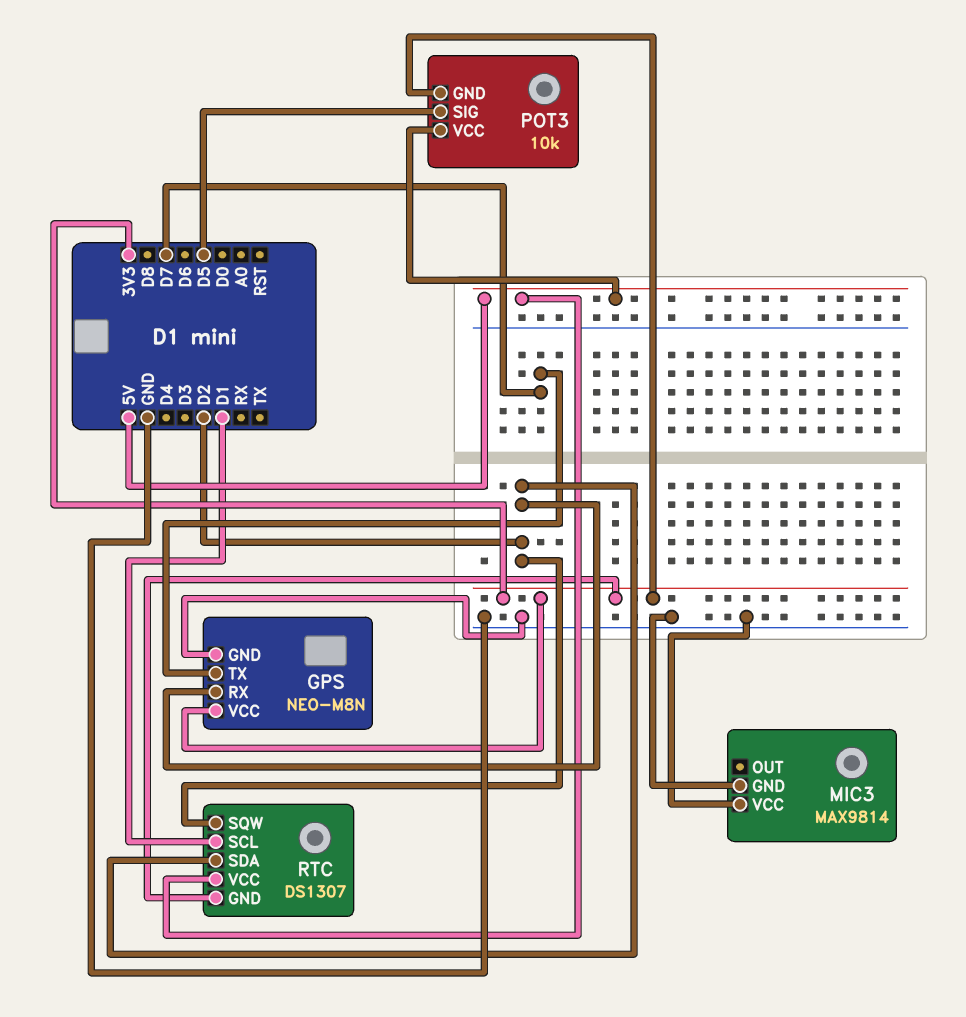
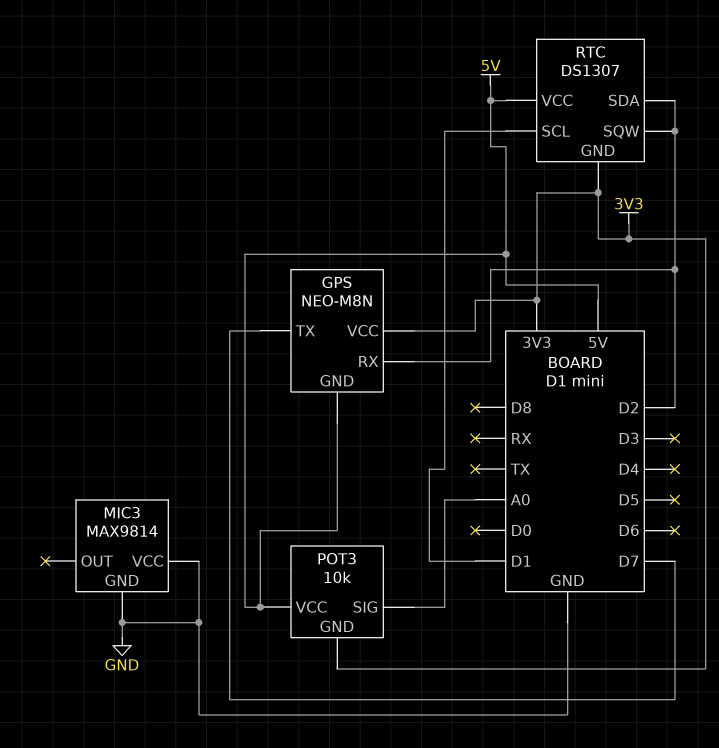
GPS pin GND: GND -> 5V
POT3 pin SIG: D5 -> A0

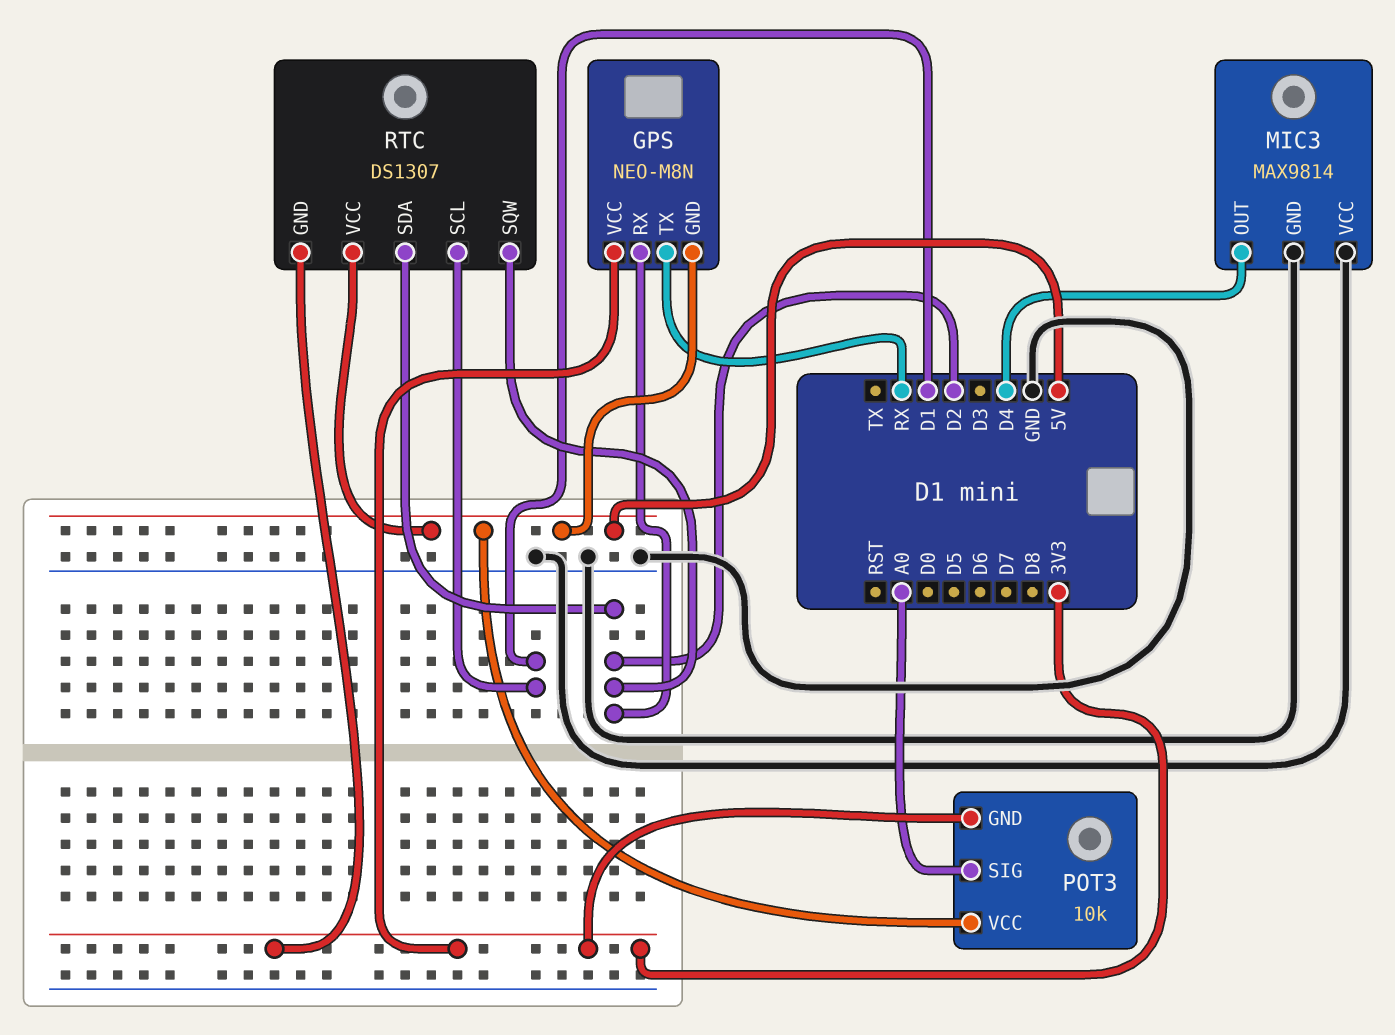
GPS pin TX: D7 -> RX
MIC3 pin OUT: none -> D4

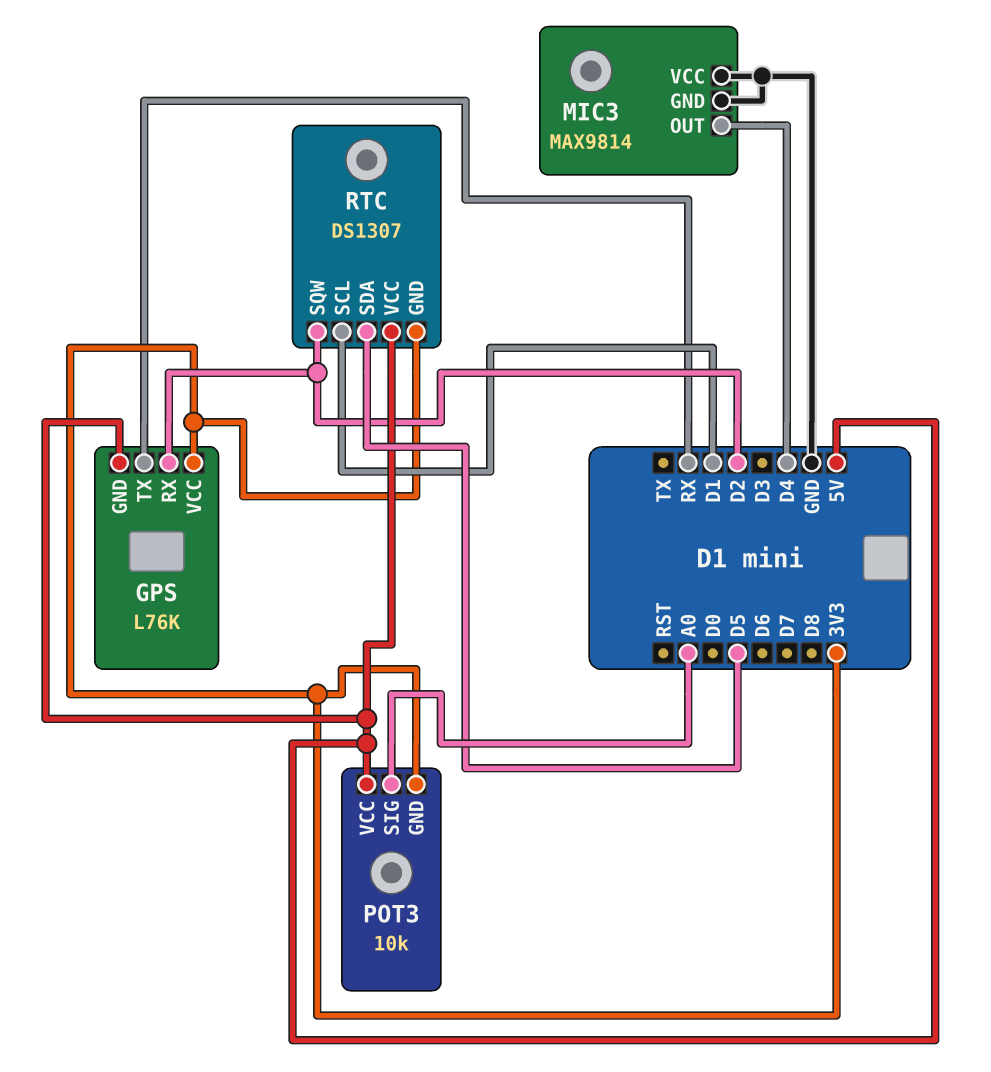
GPS: NEO-M8N -> L76K
RTC pin SDA: D2 -> D5

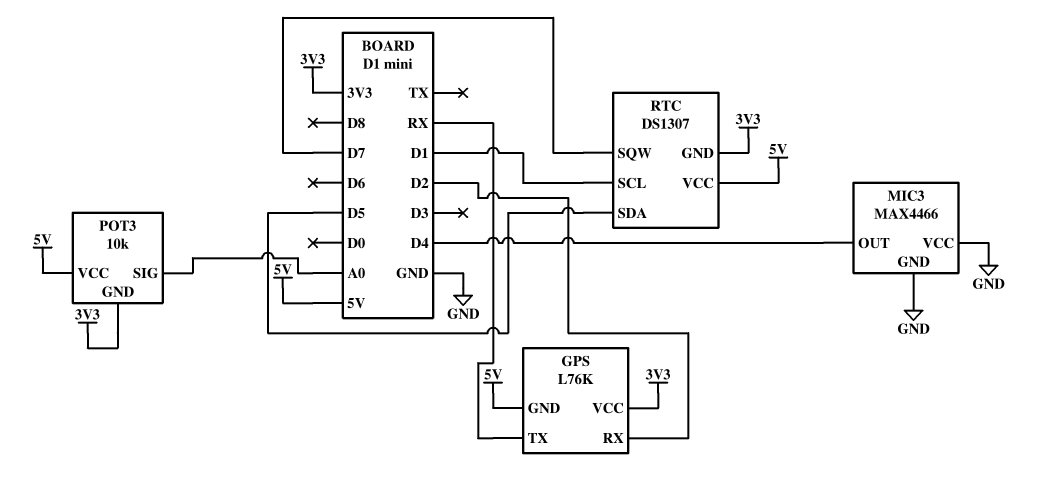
MIC3: MAX9814 -> MAX4466
RTC pin SQW: D2 -> D7

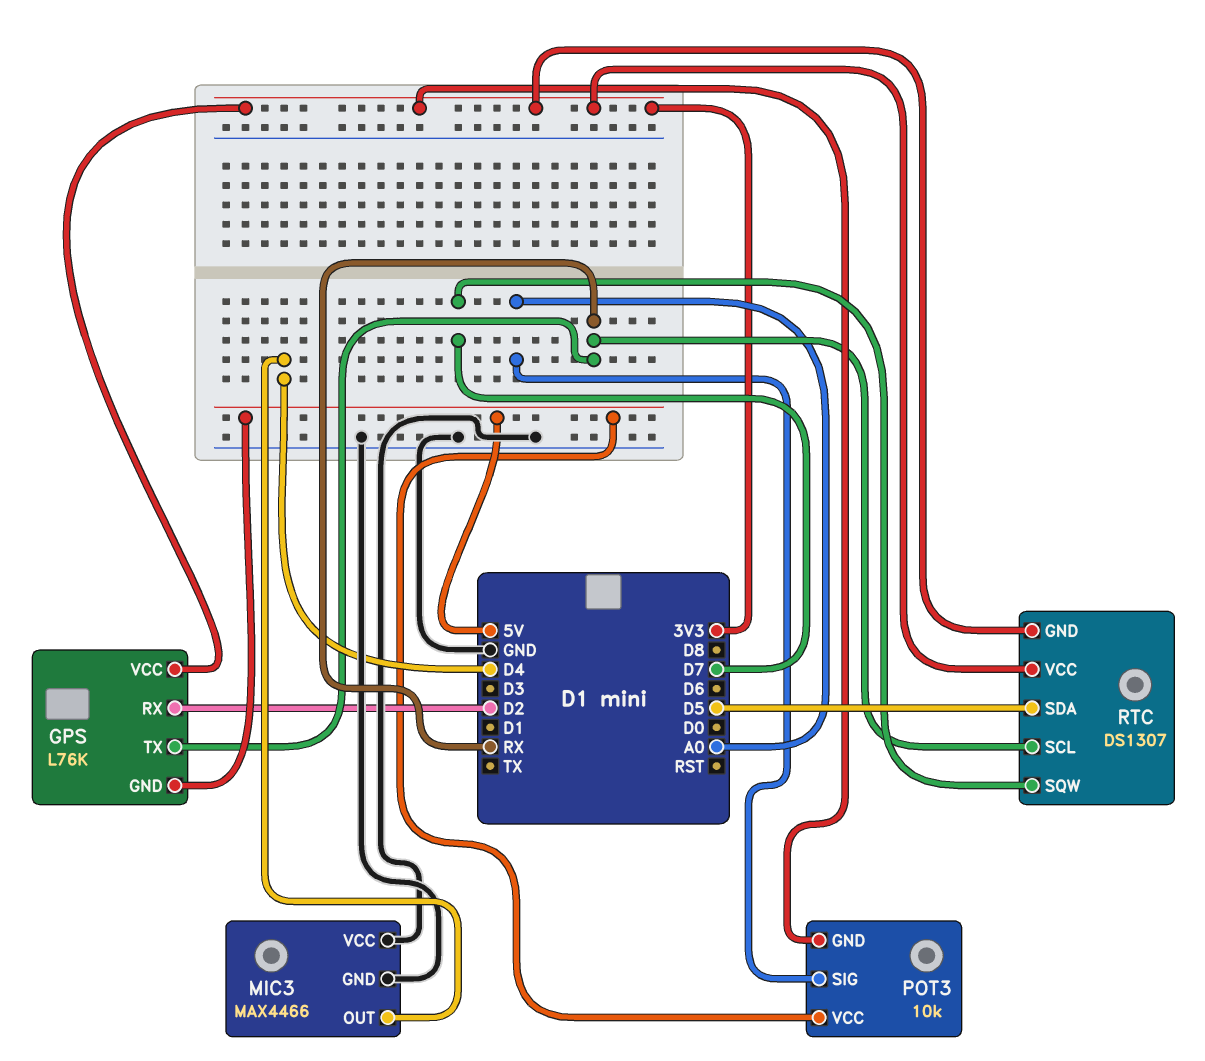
RTC pin SCL: D1 -> RX
RTC pin VCC: 5V -> 3V3

